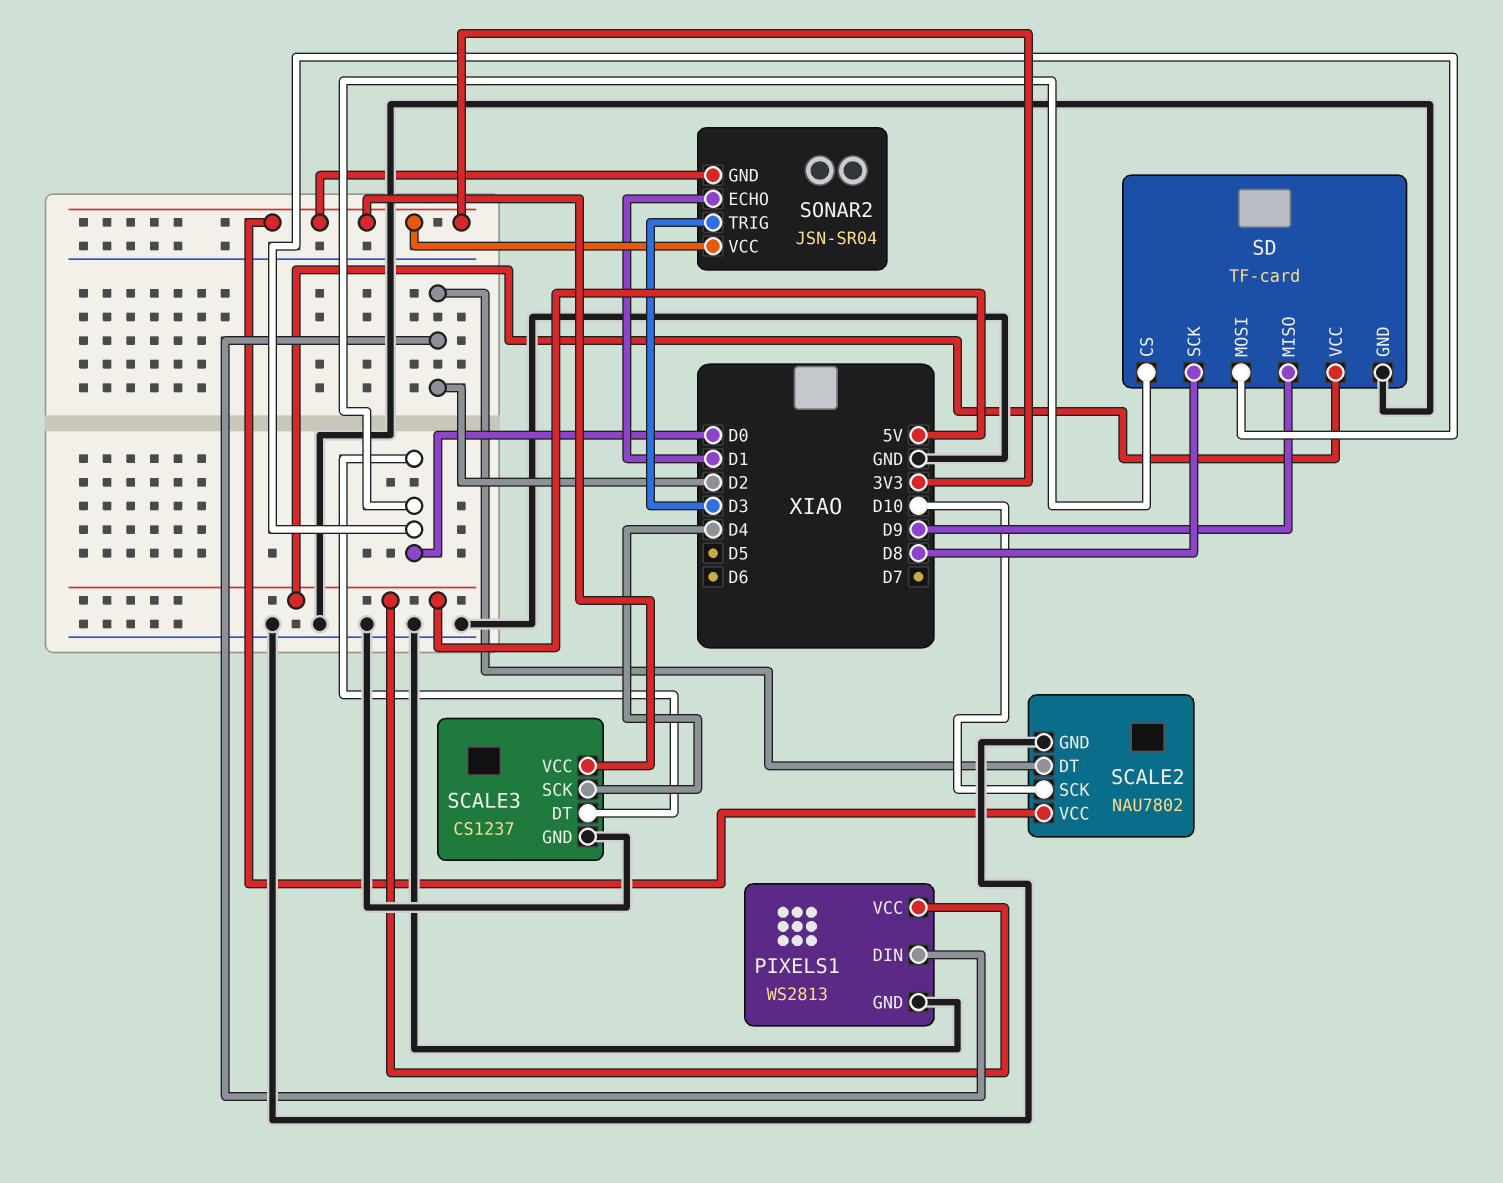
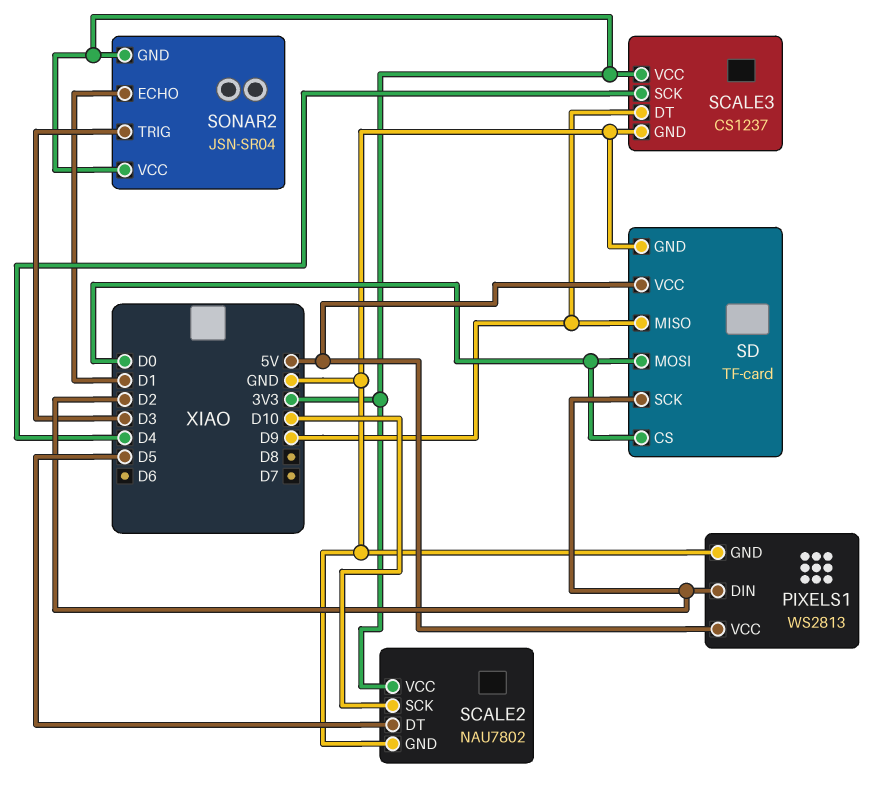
SCALE2 pin DT: D2 -> D5
SCALE3 pin DT: D0 -> D9
SD pin SCK: D8 -> D2

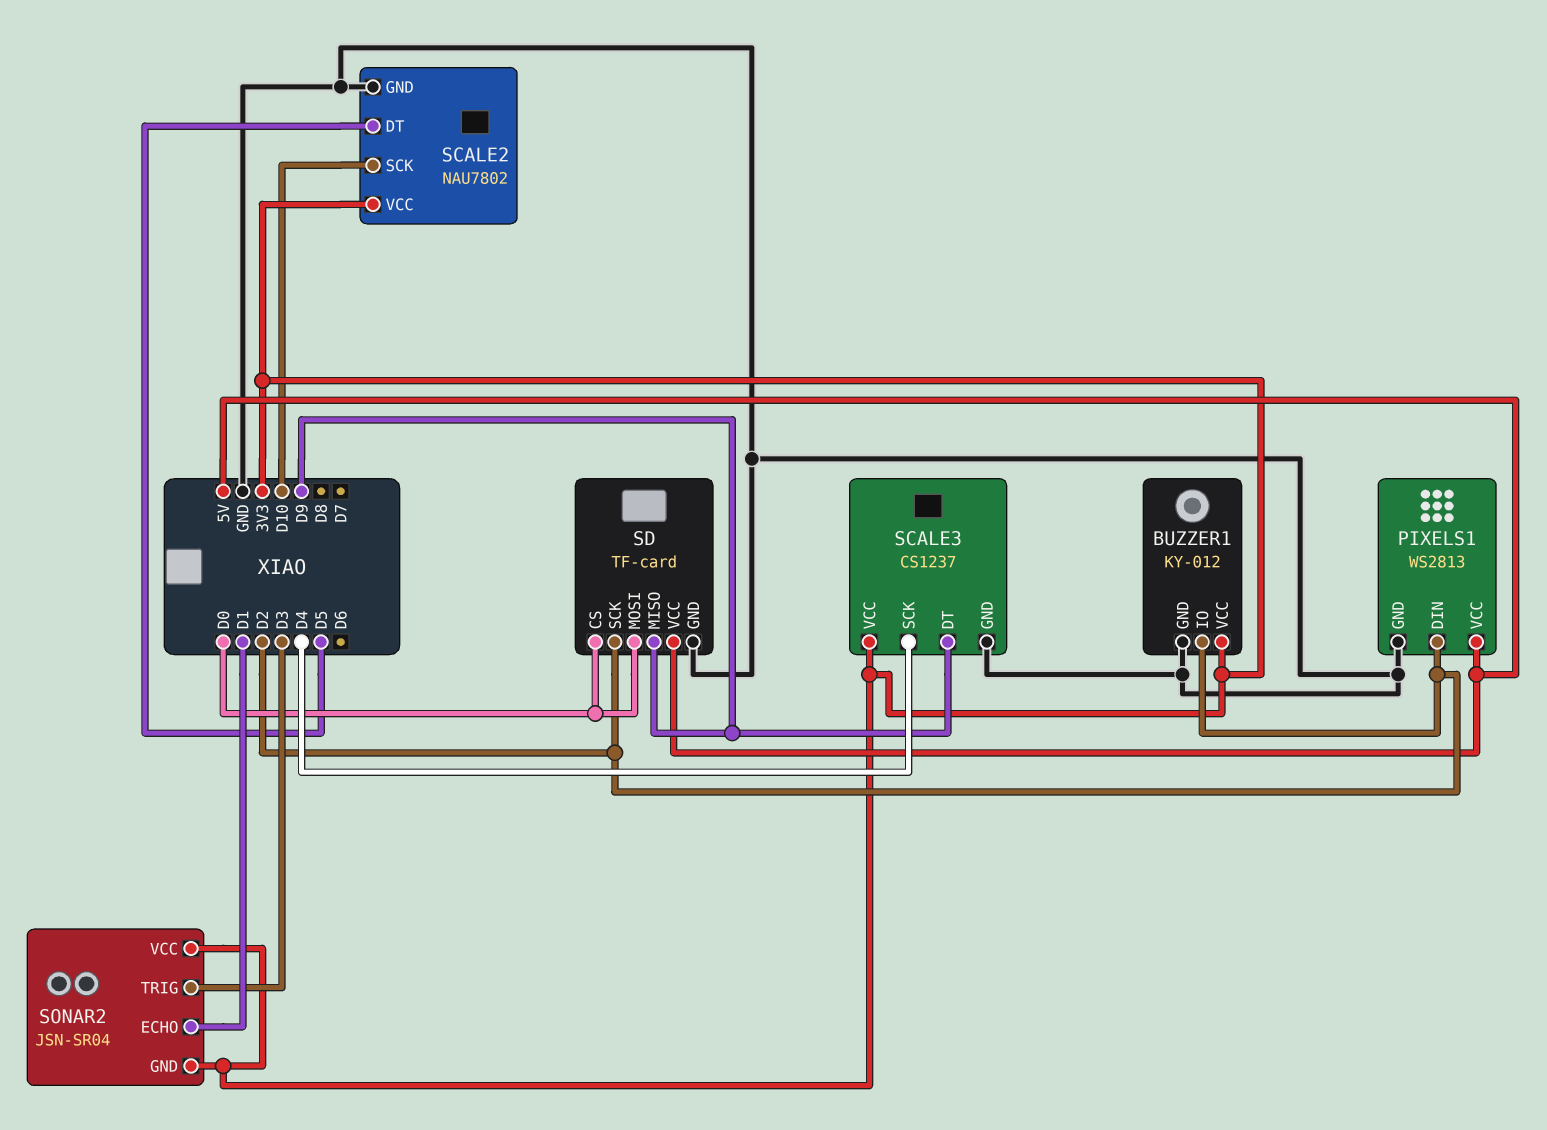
BUZZER1: none -> KY-012
BUZZER1 pin GND: none -> GND
BUZZER1 pin IO: none -> D2
BUZZER1 pin VCC: none -> 3V3

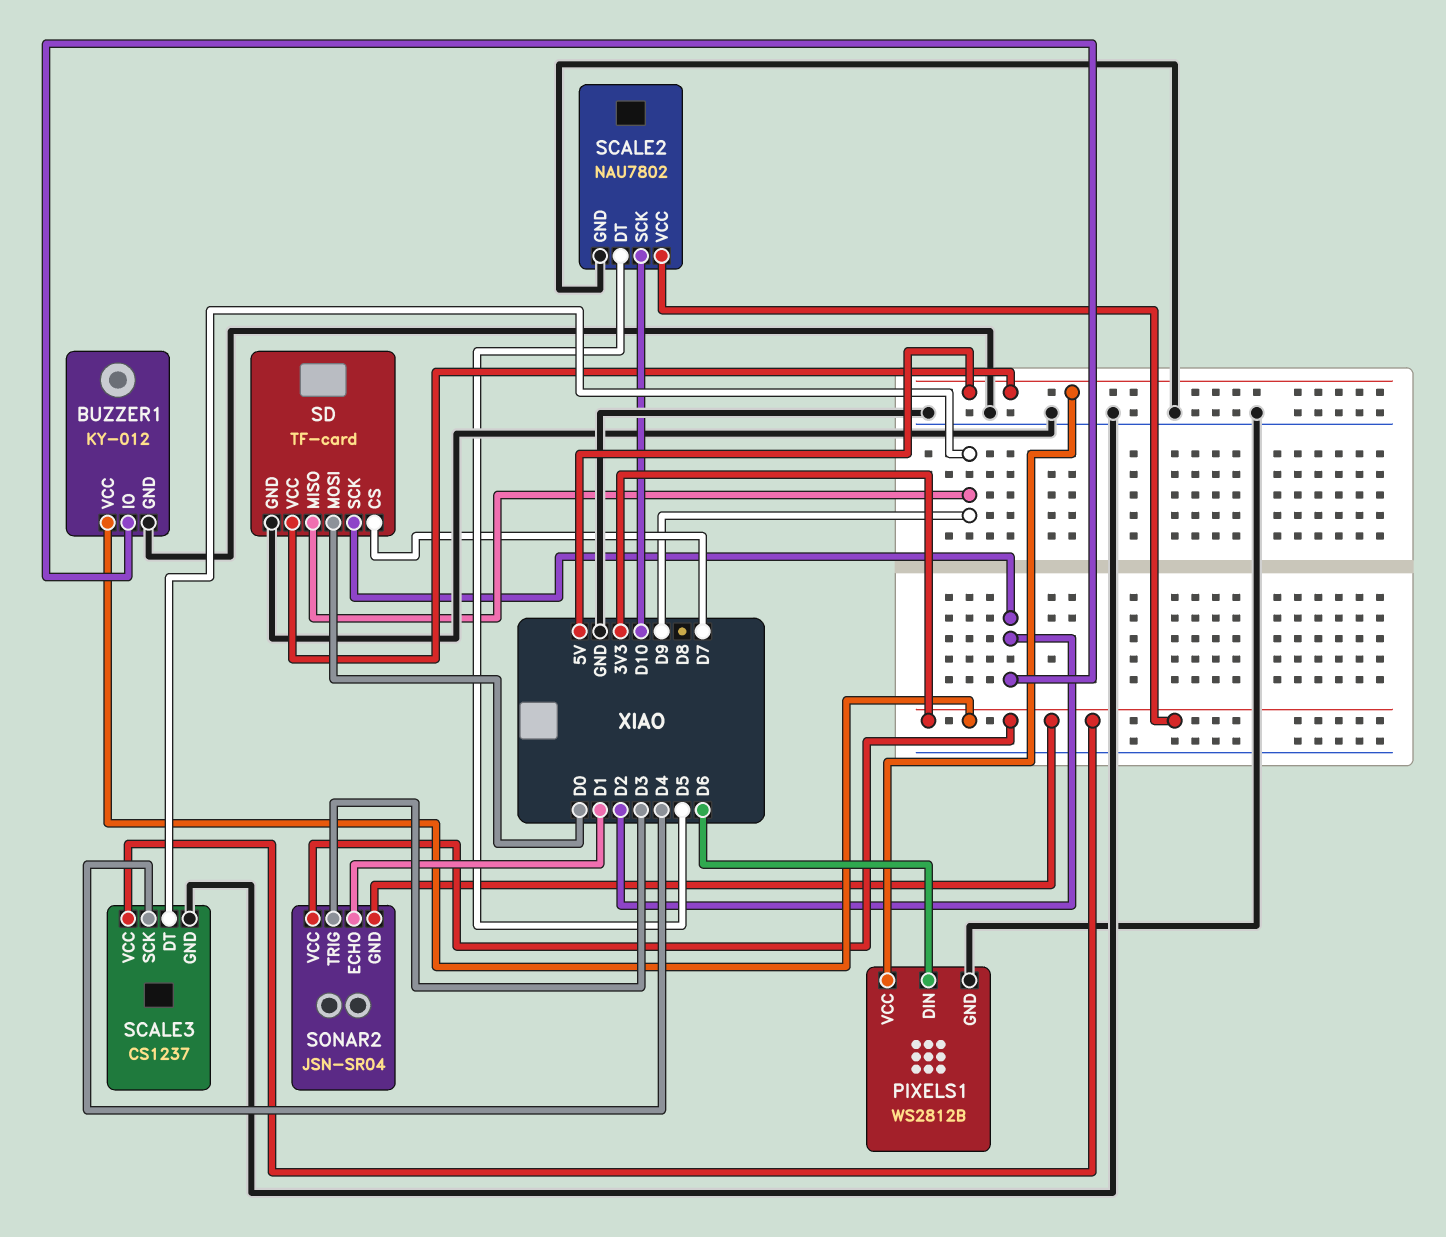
PIXELS1: WS2813 -> WS2812B
PIXELS1 pin DIN: D2 -> D6
SD pin CS: D0 -> D7

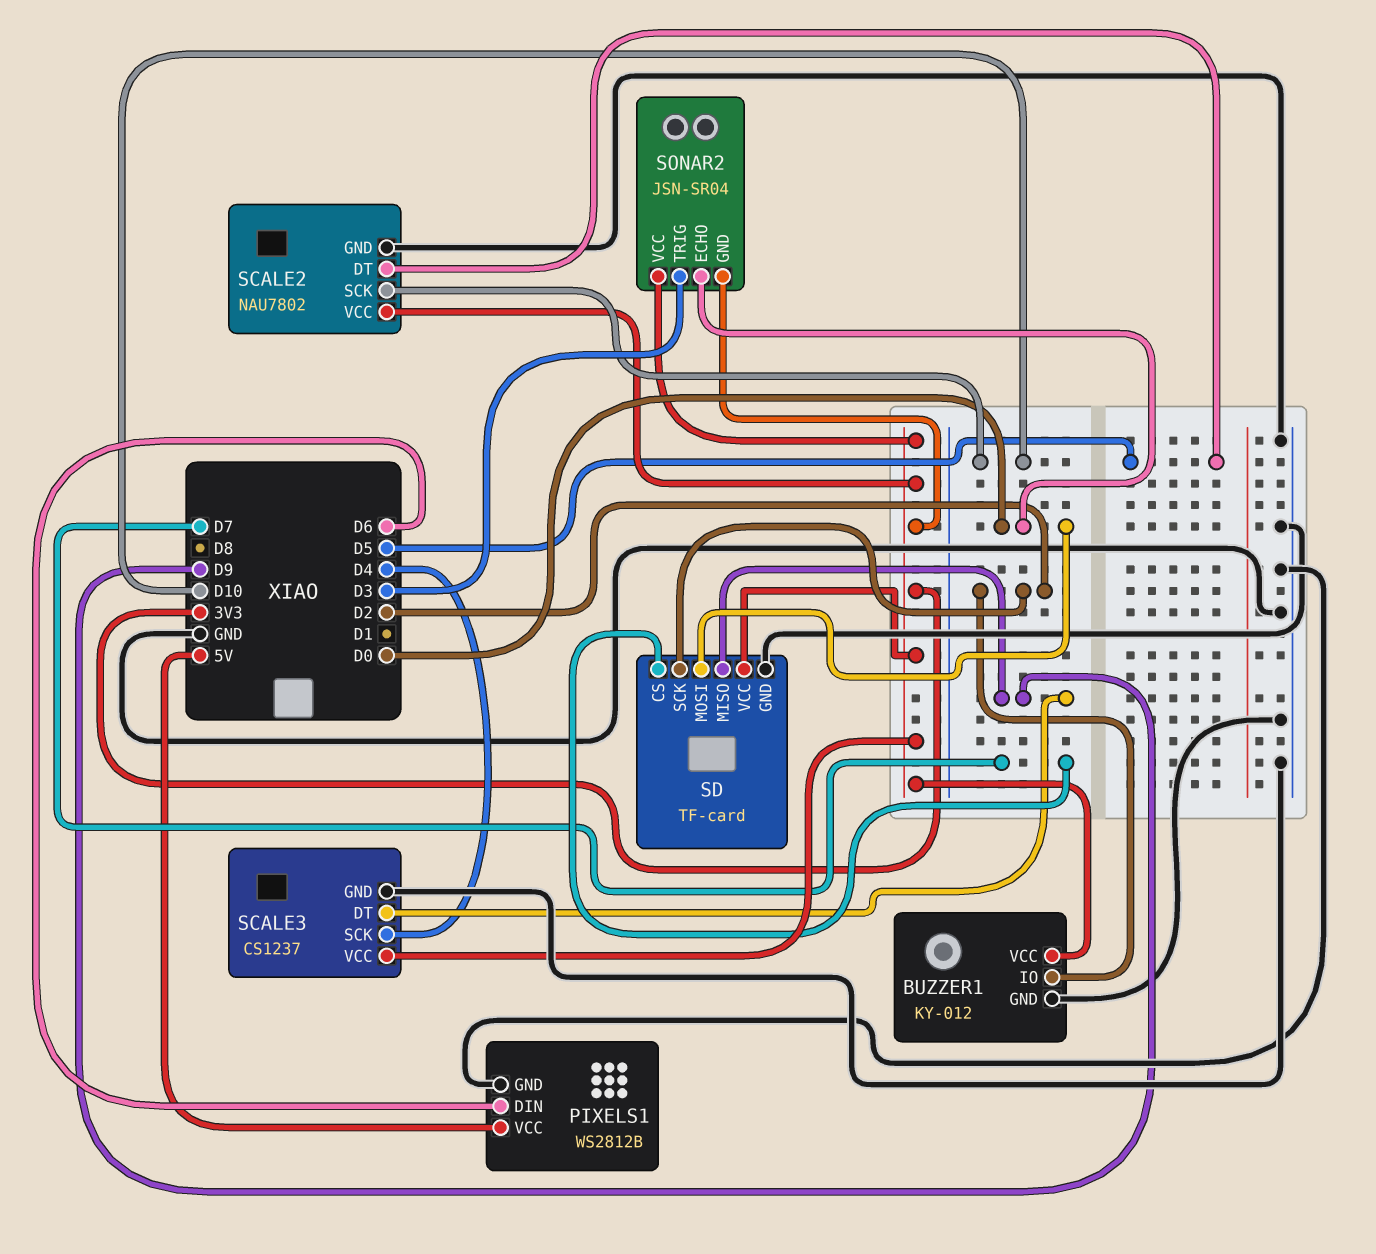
SD pin VCC: 5V -> 3V3
SONAR2 pin ECHO: D1 -> D0

